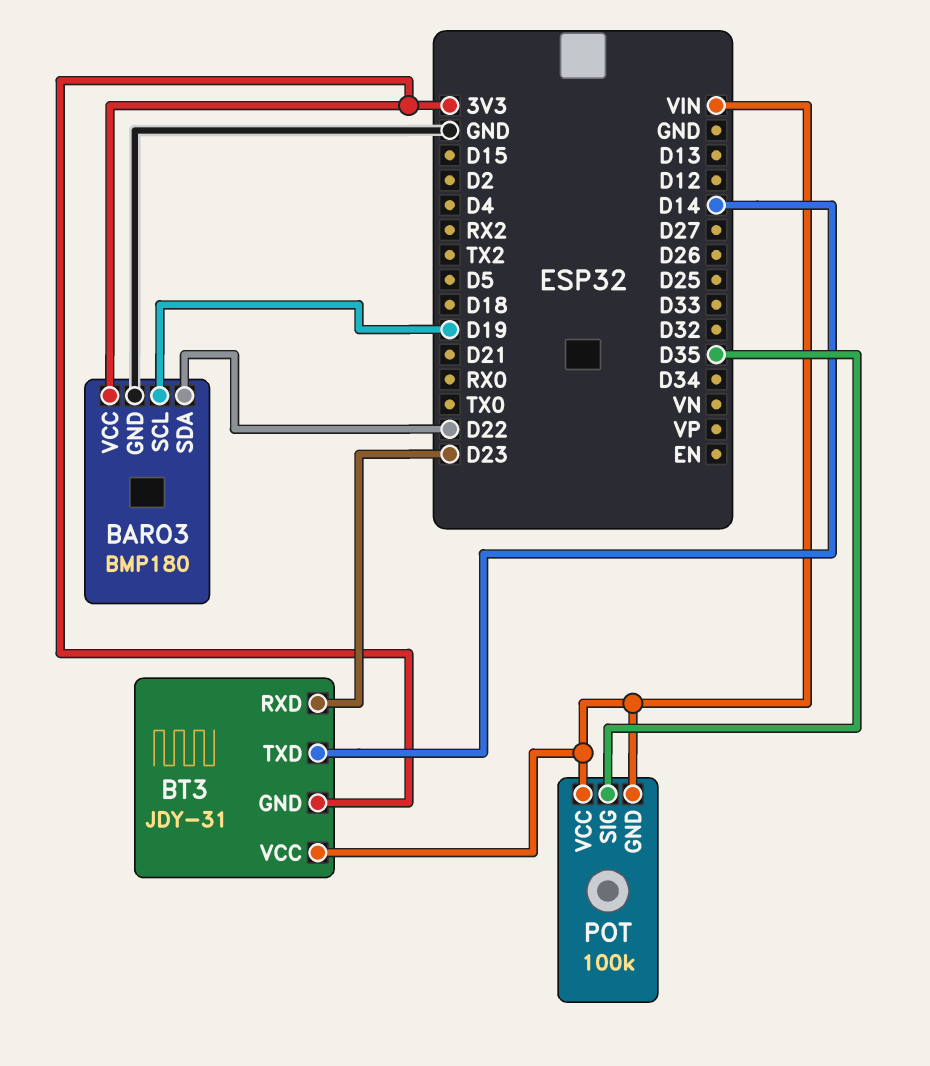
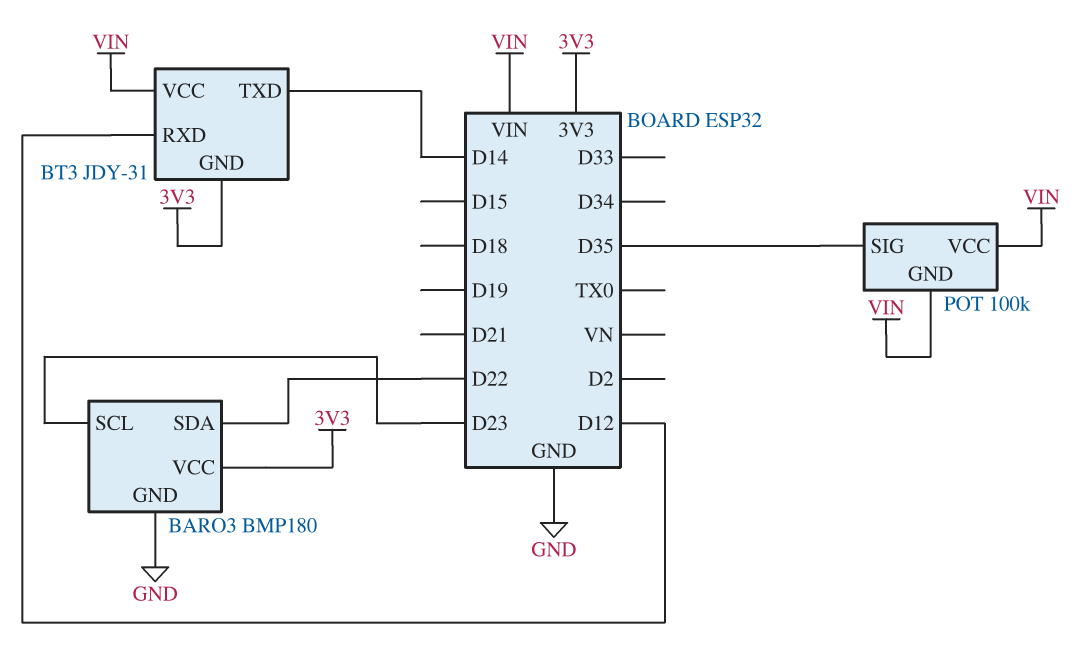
BARO3 pin SCL: D19 -> D23
BT3 pin RXD: D23 -> D12

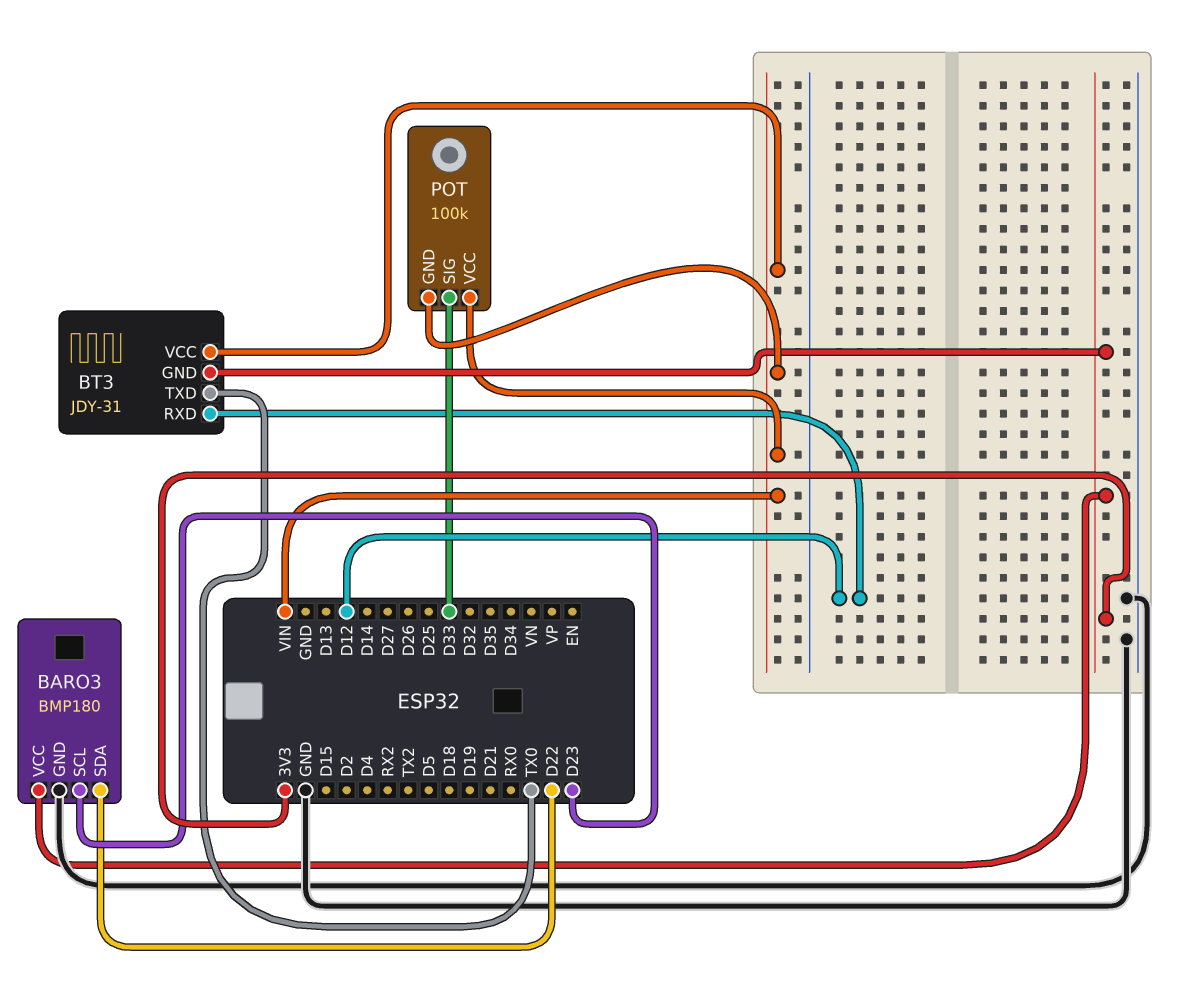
BT3 pin TXD: D14 -> TX0
POT pin SIG: D35 -> D33

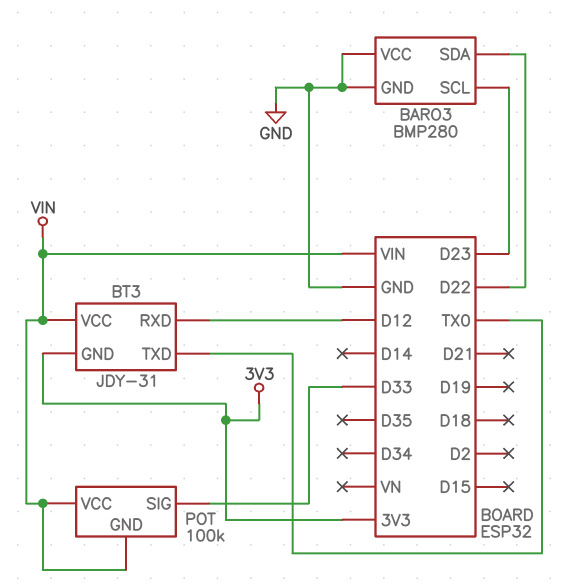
BARO3: BMP180 -> BMP280
BARO3 pin VCC: 3V3 -> GND

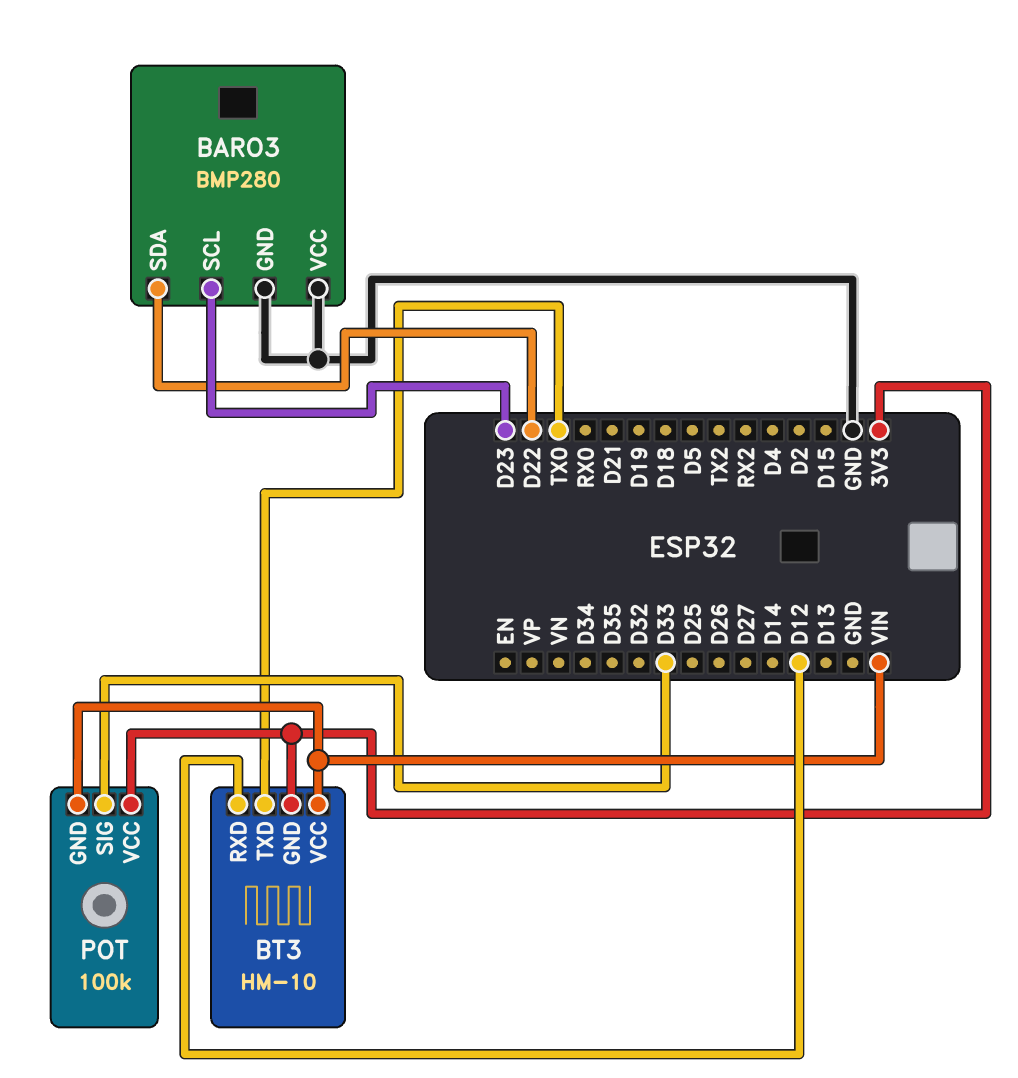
BT3: JDY-31 -> HM-10
POT pin VCC: VIN -> 3V3

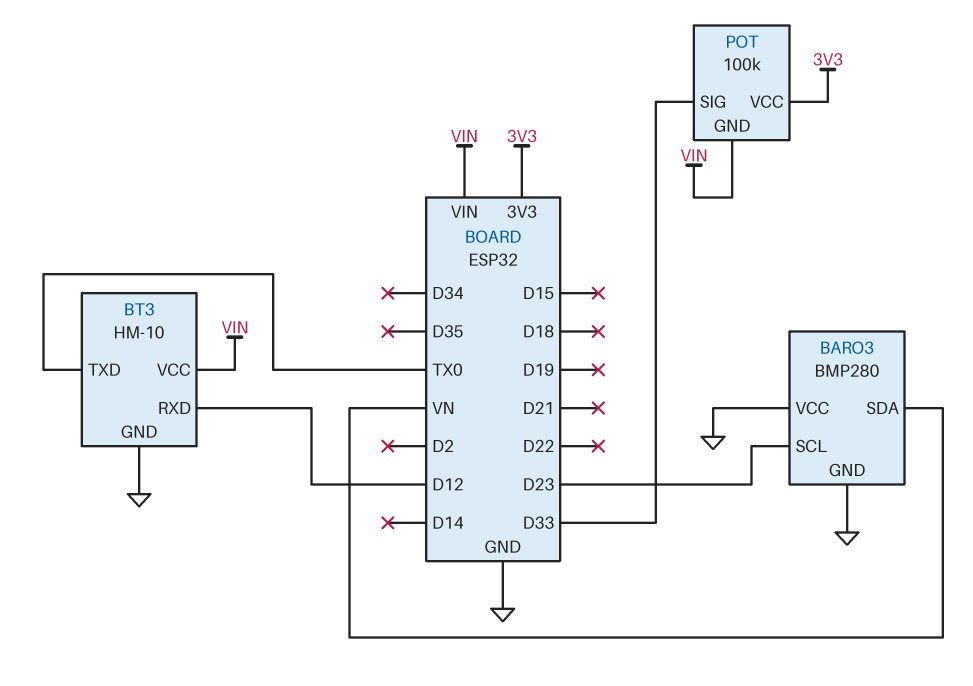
BARO3 pin SDA: D22 -> VN
BT3 pin GND: 3V3 -> GND

